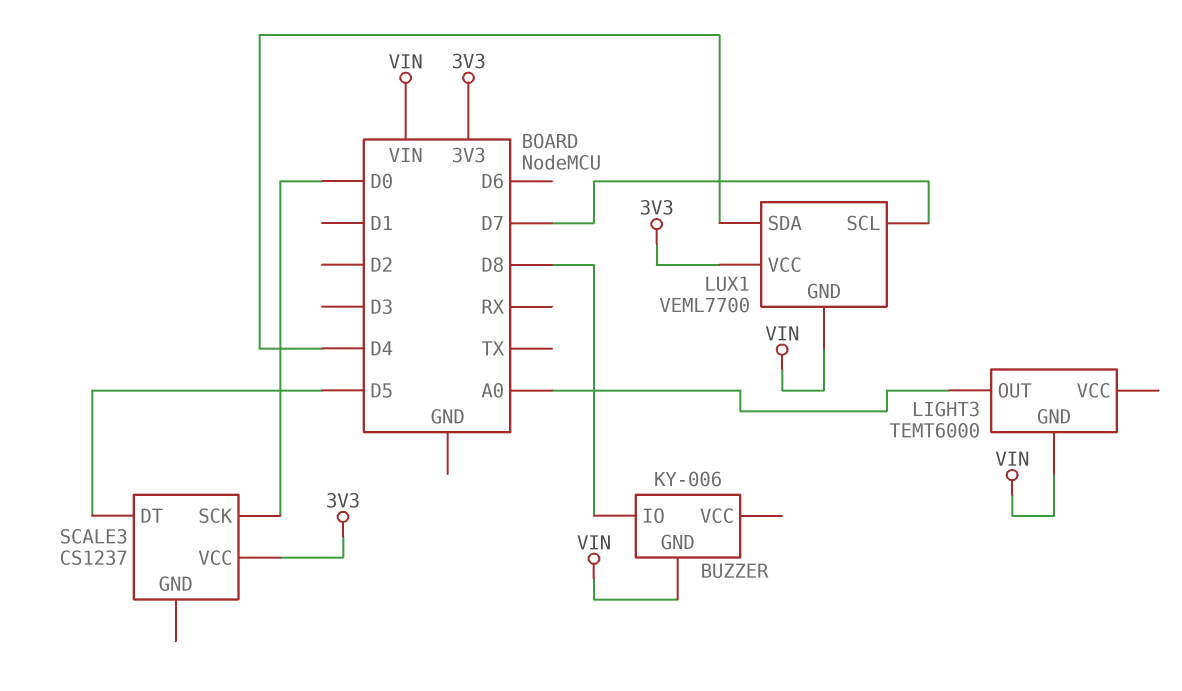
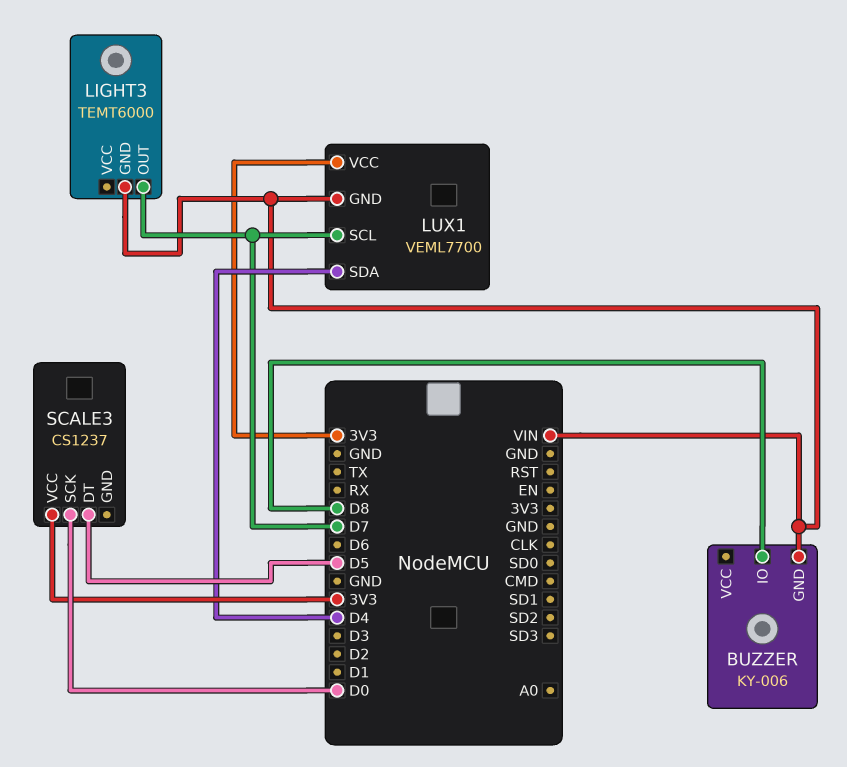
LIGHT3 pin OUT: A0 -> D7

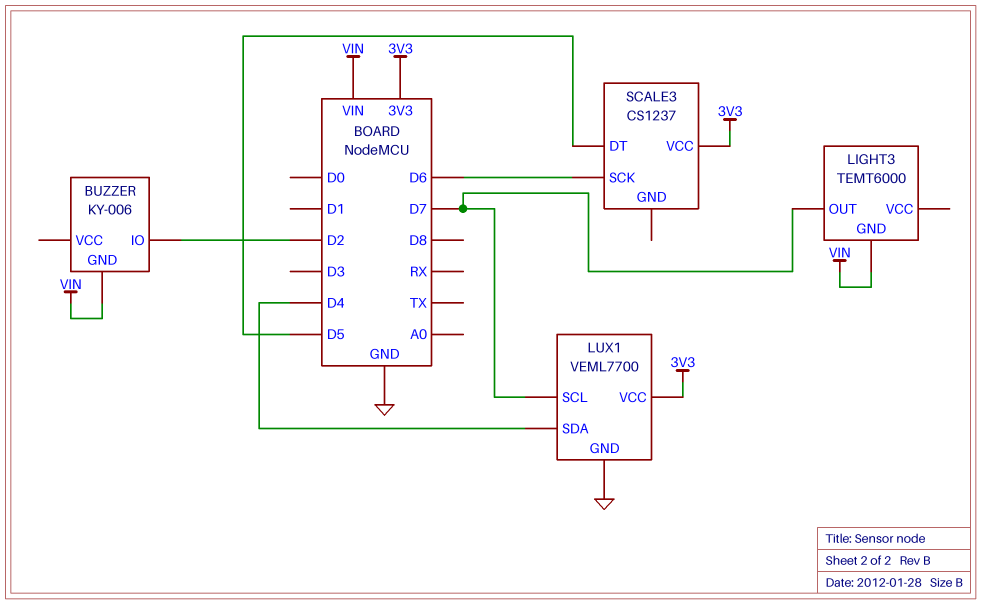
BUZZER pin IO: D8 -> D2
LUX1 pin GND: VIN -> GND
SCALE3 pin SCK: D0 -> D6

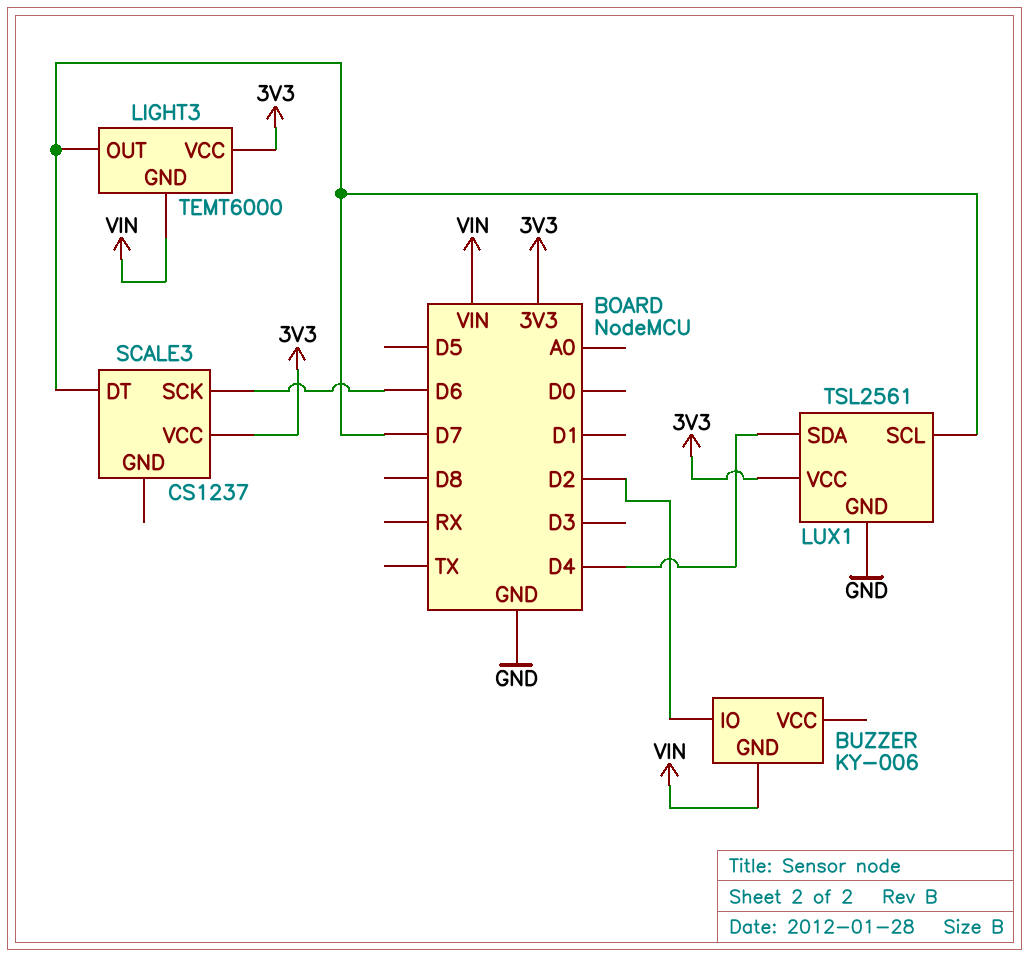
LIGHT3 pin VCC: none -> 3V3
LUX1: VEML7700 -> TSL2561
SCALE3 pin DT: D5 -> D7

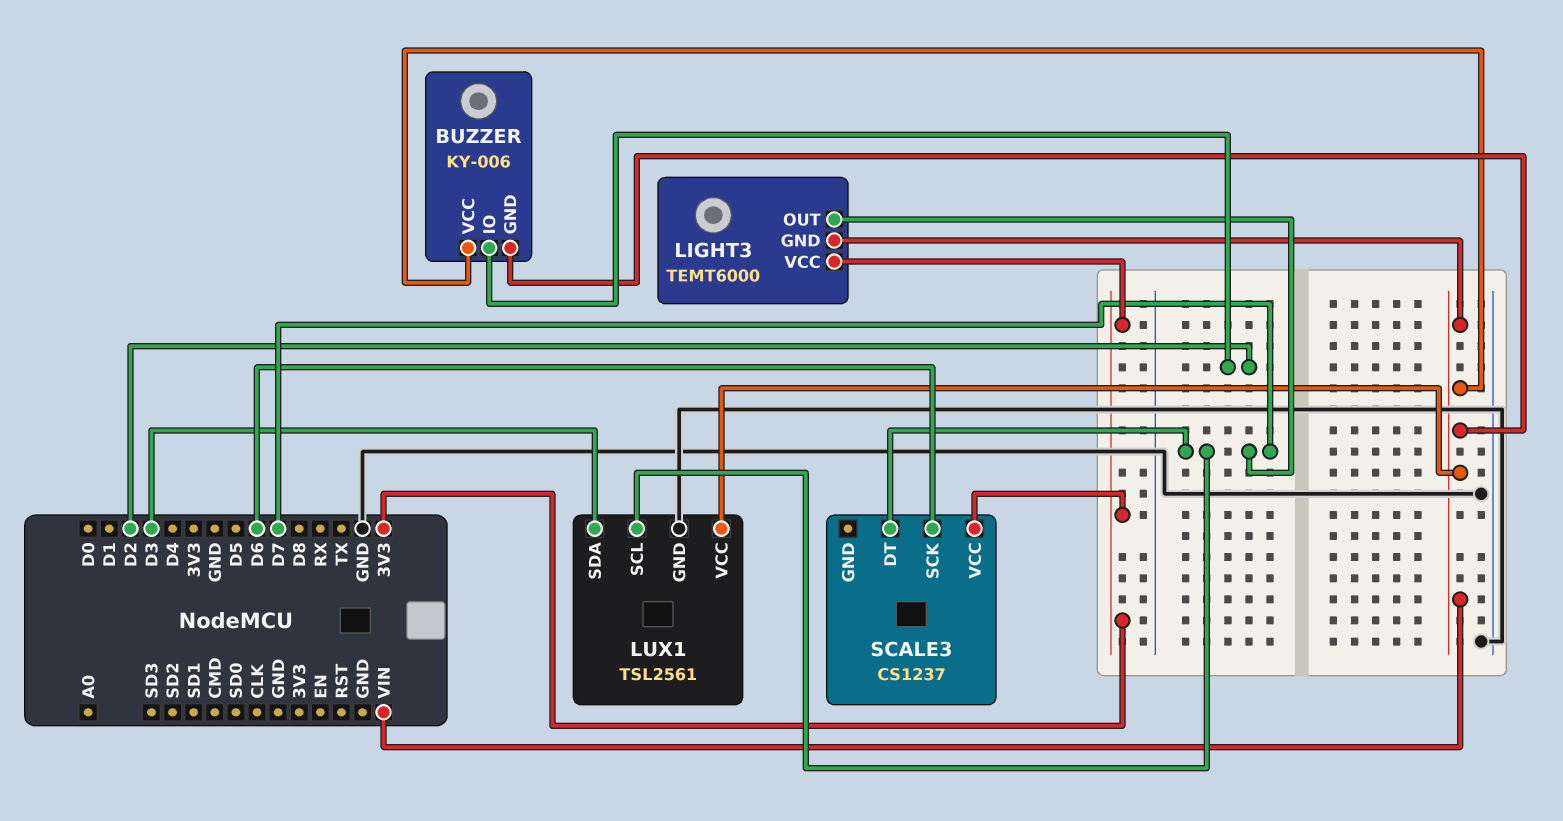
BUZZER pin VCC: none -> VIN
LUX1 pin SDA: D4 -> D3
LUX1 pin VCC: 3V3 -> VIN

